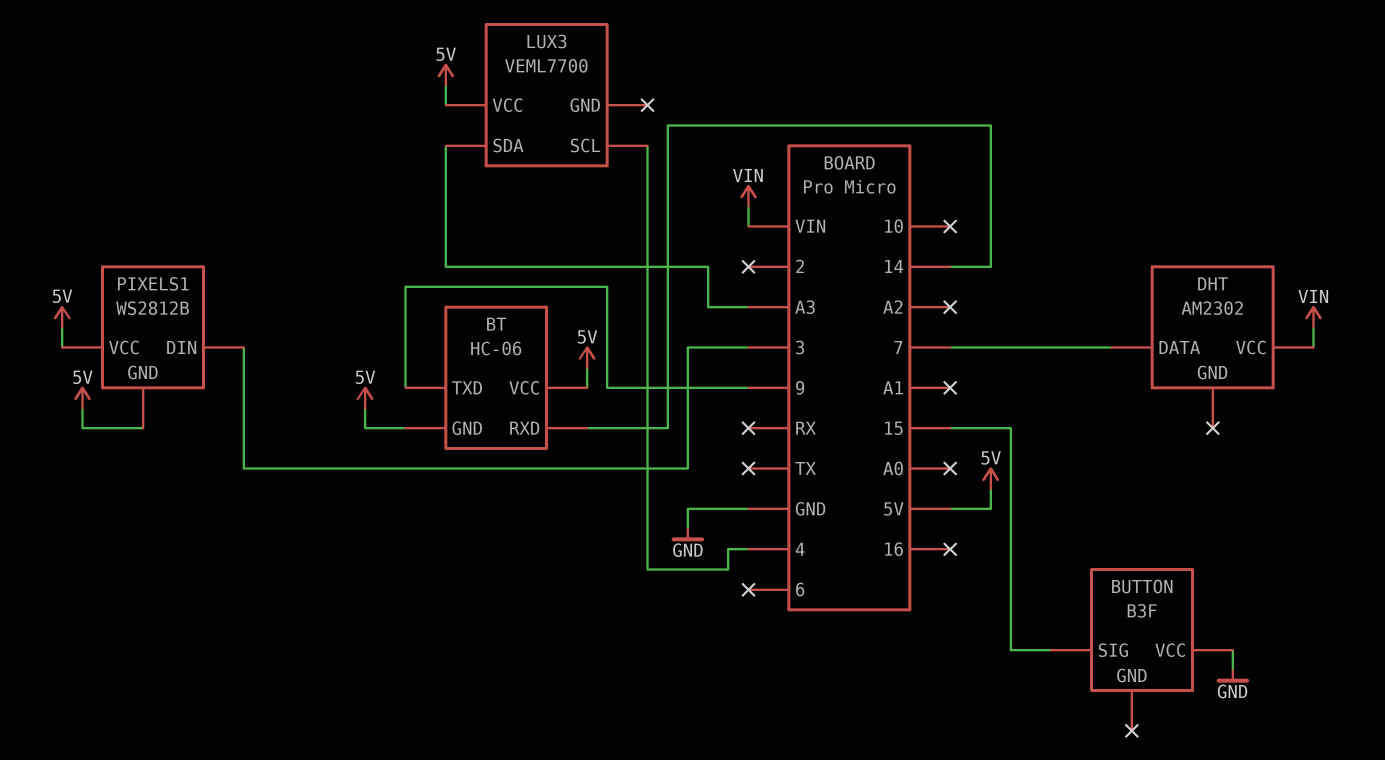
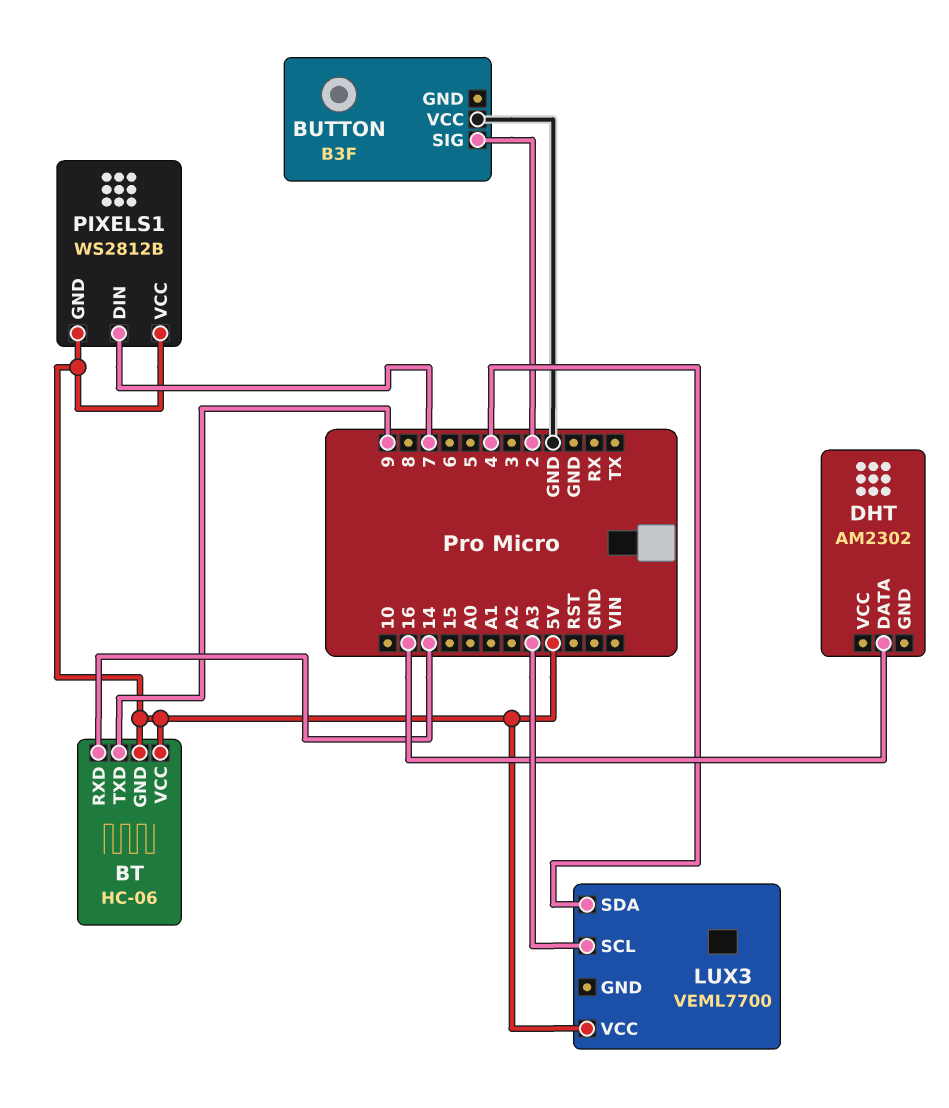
BUTTON pin SIG: 15 -> 2
DHT pin DATA: 7 -> 16
DHT pin VCC: VIN -> none
LUX3 pin SCL: 4 -> A3
LUX3 pin SDA: A3 -> 4
PIXELS1 pin DIN: 3 -> 7

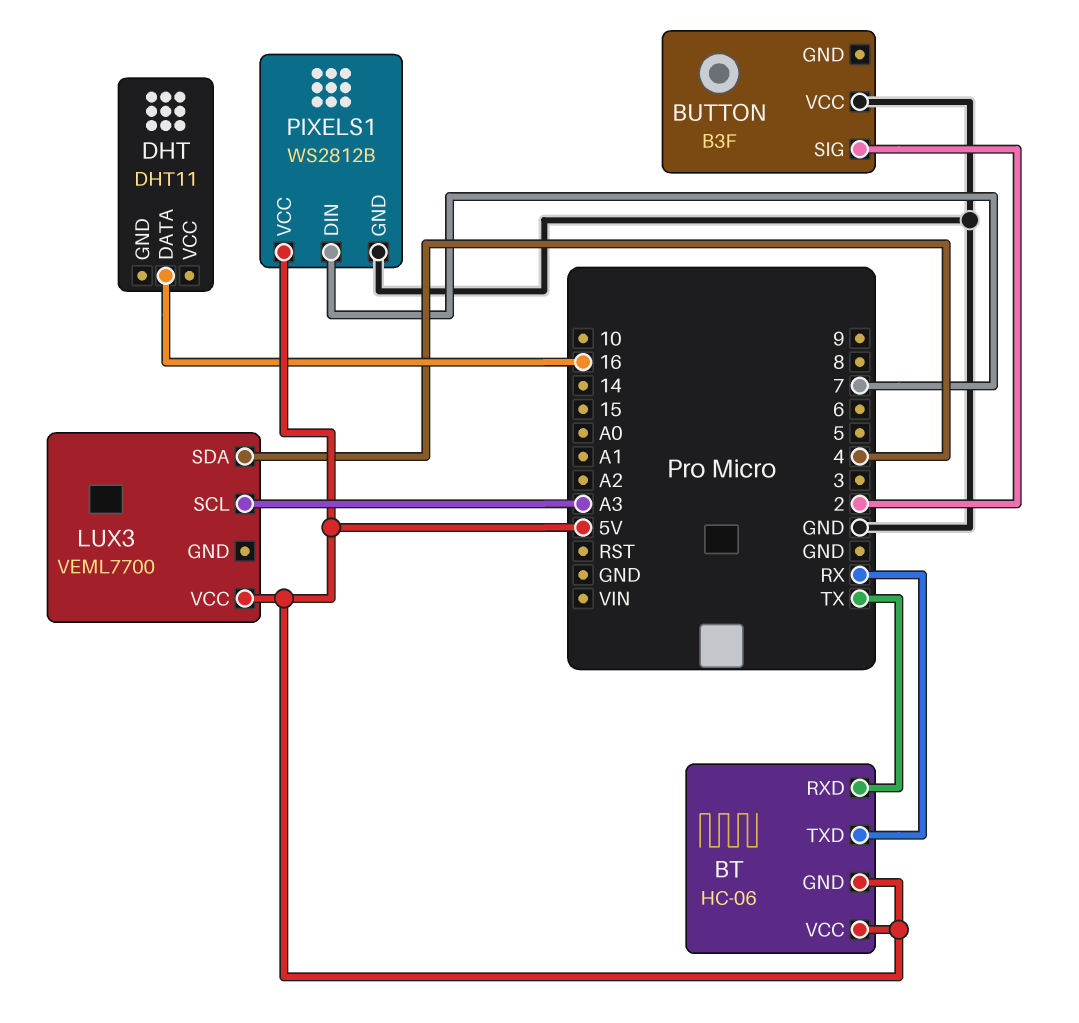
BT pin RXD: 14 -> TX
BT pin TXD: 9 -> RX
DHT: AM2302 -> DHT11
PIXELS1 pin GND: 5V -> GND

